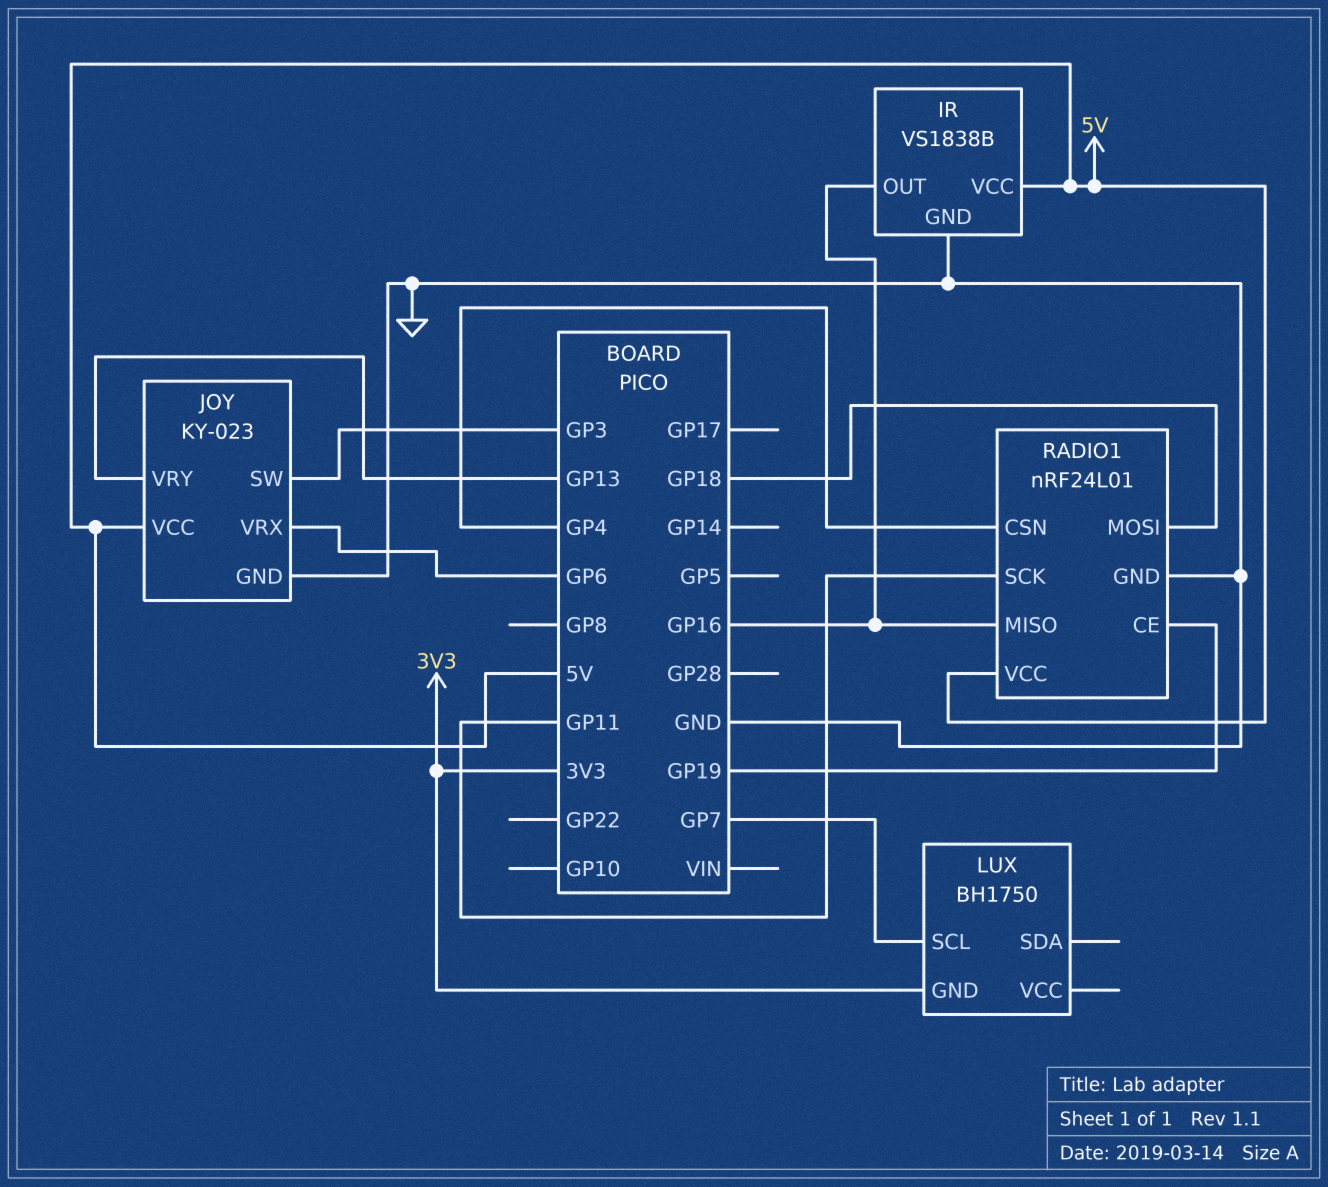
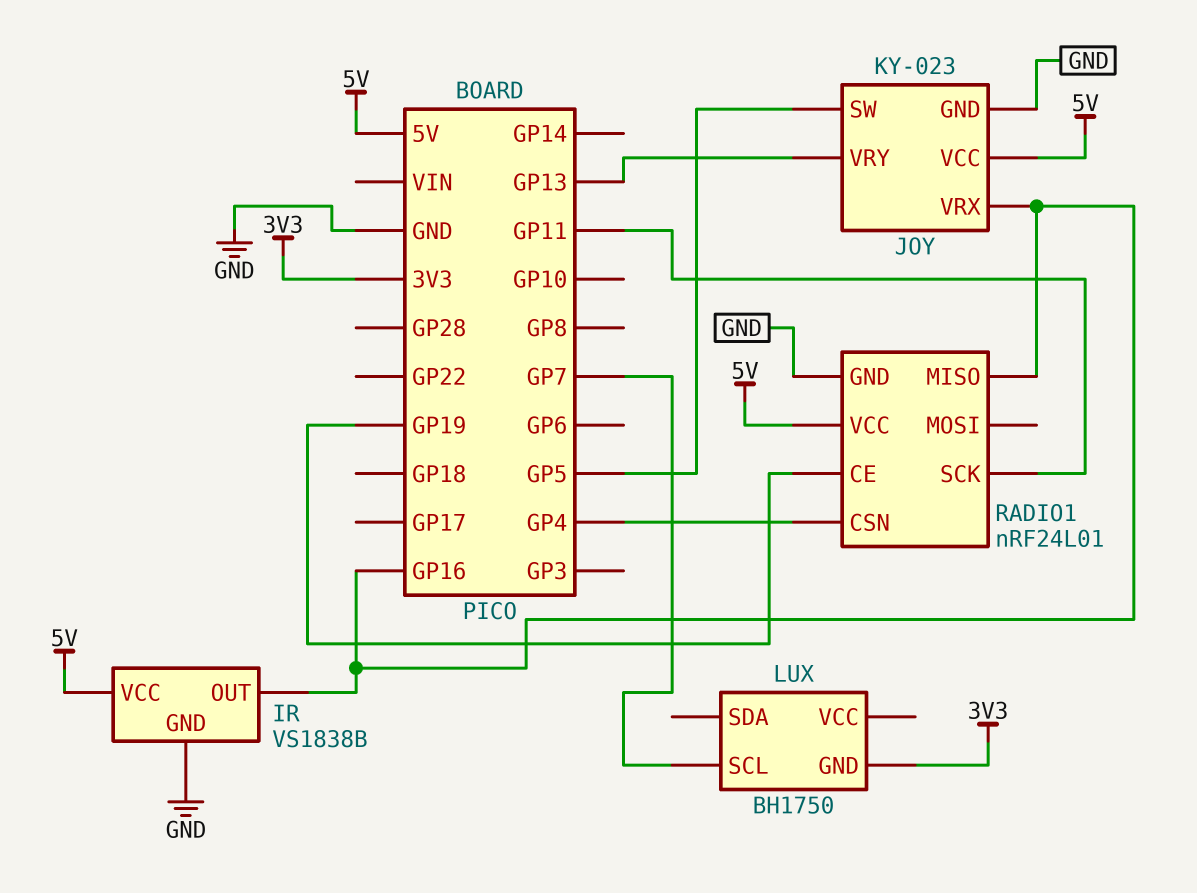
JOY pin SW: GP3 -> GP5
JOY pin VRX: GP6 -> GP16
RADIO1 pin MOSI: GP18 -> none

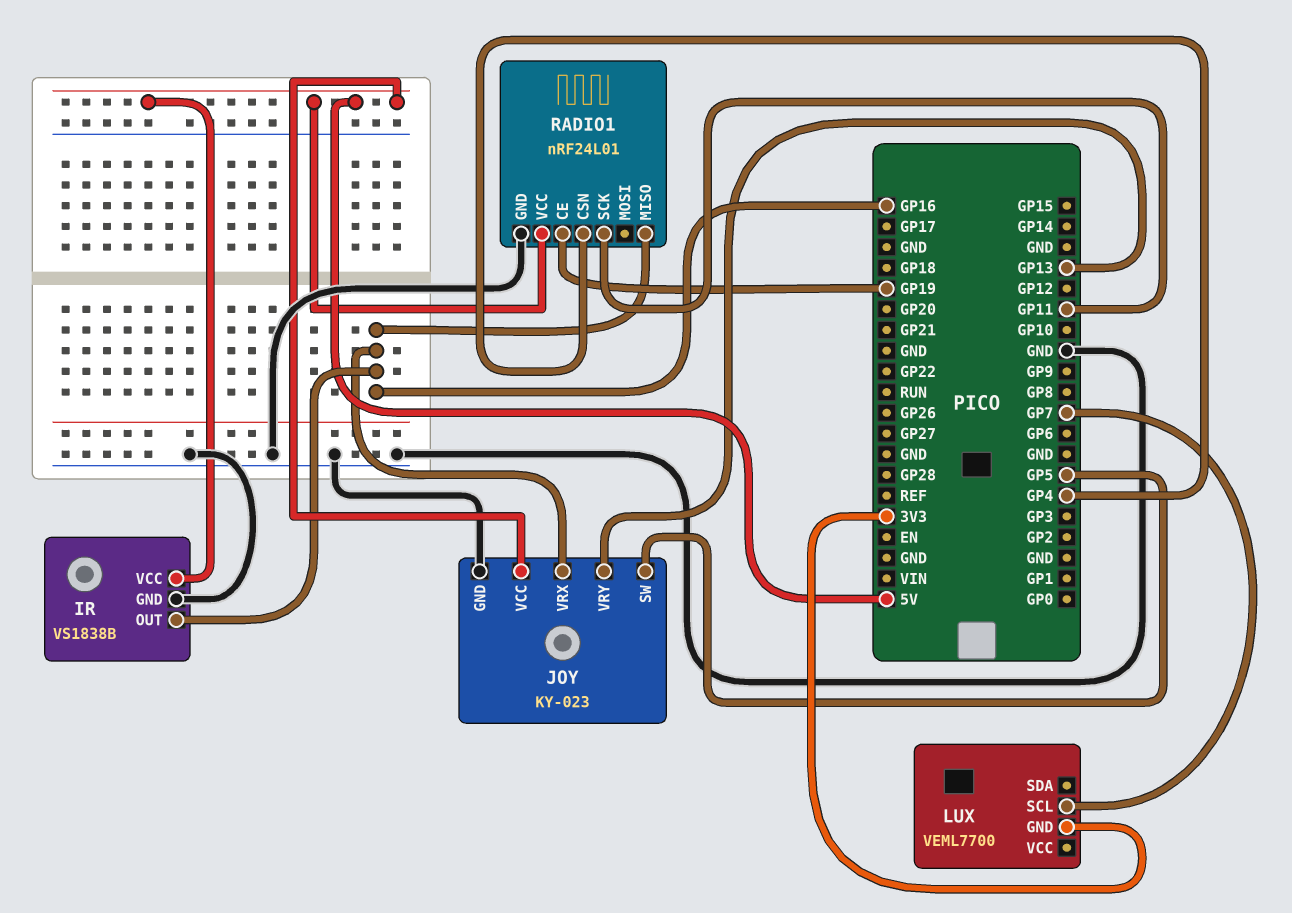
LUX: BH1750 -> VEML7700

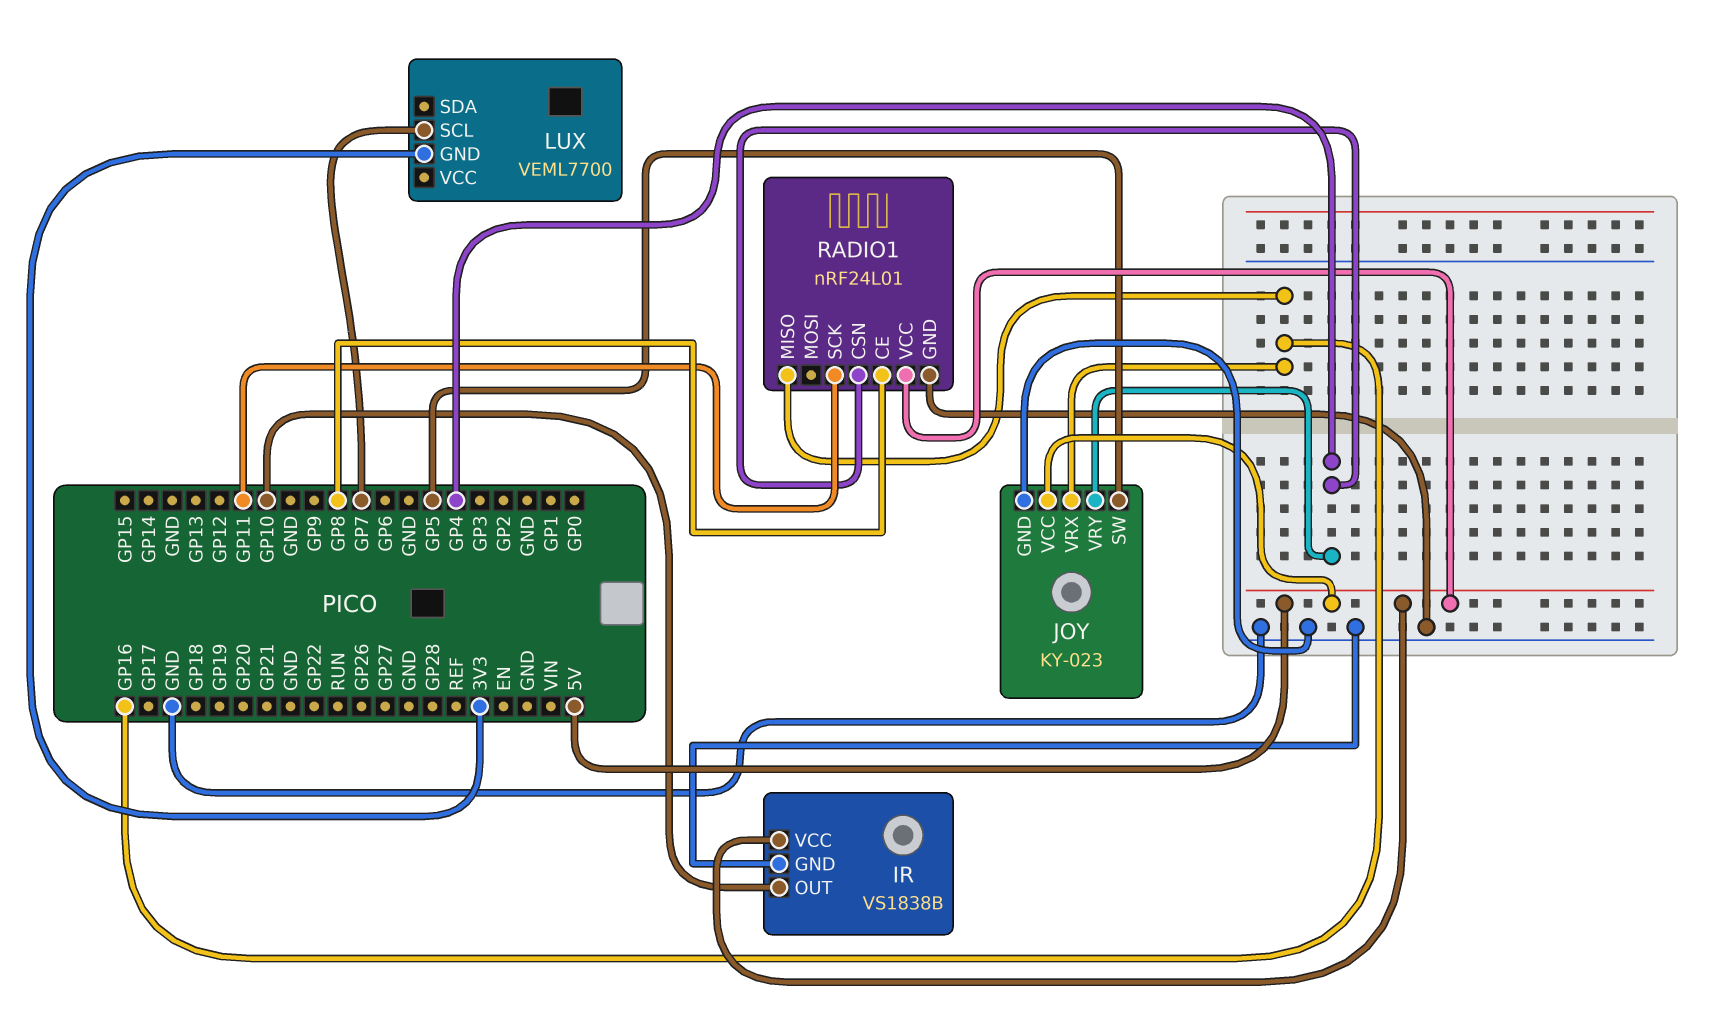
IR pin OUT: GP16 -> GP10
JOY pin VRY: GP13 -> GP4
RADIO1 pin CE: GP19 -> GP8

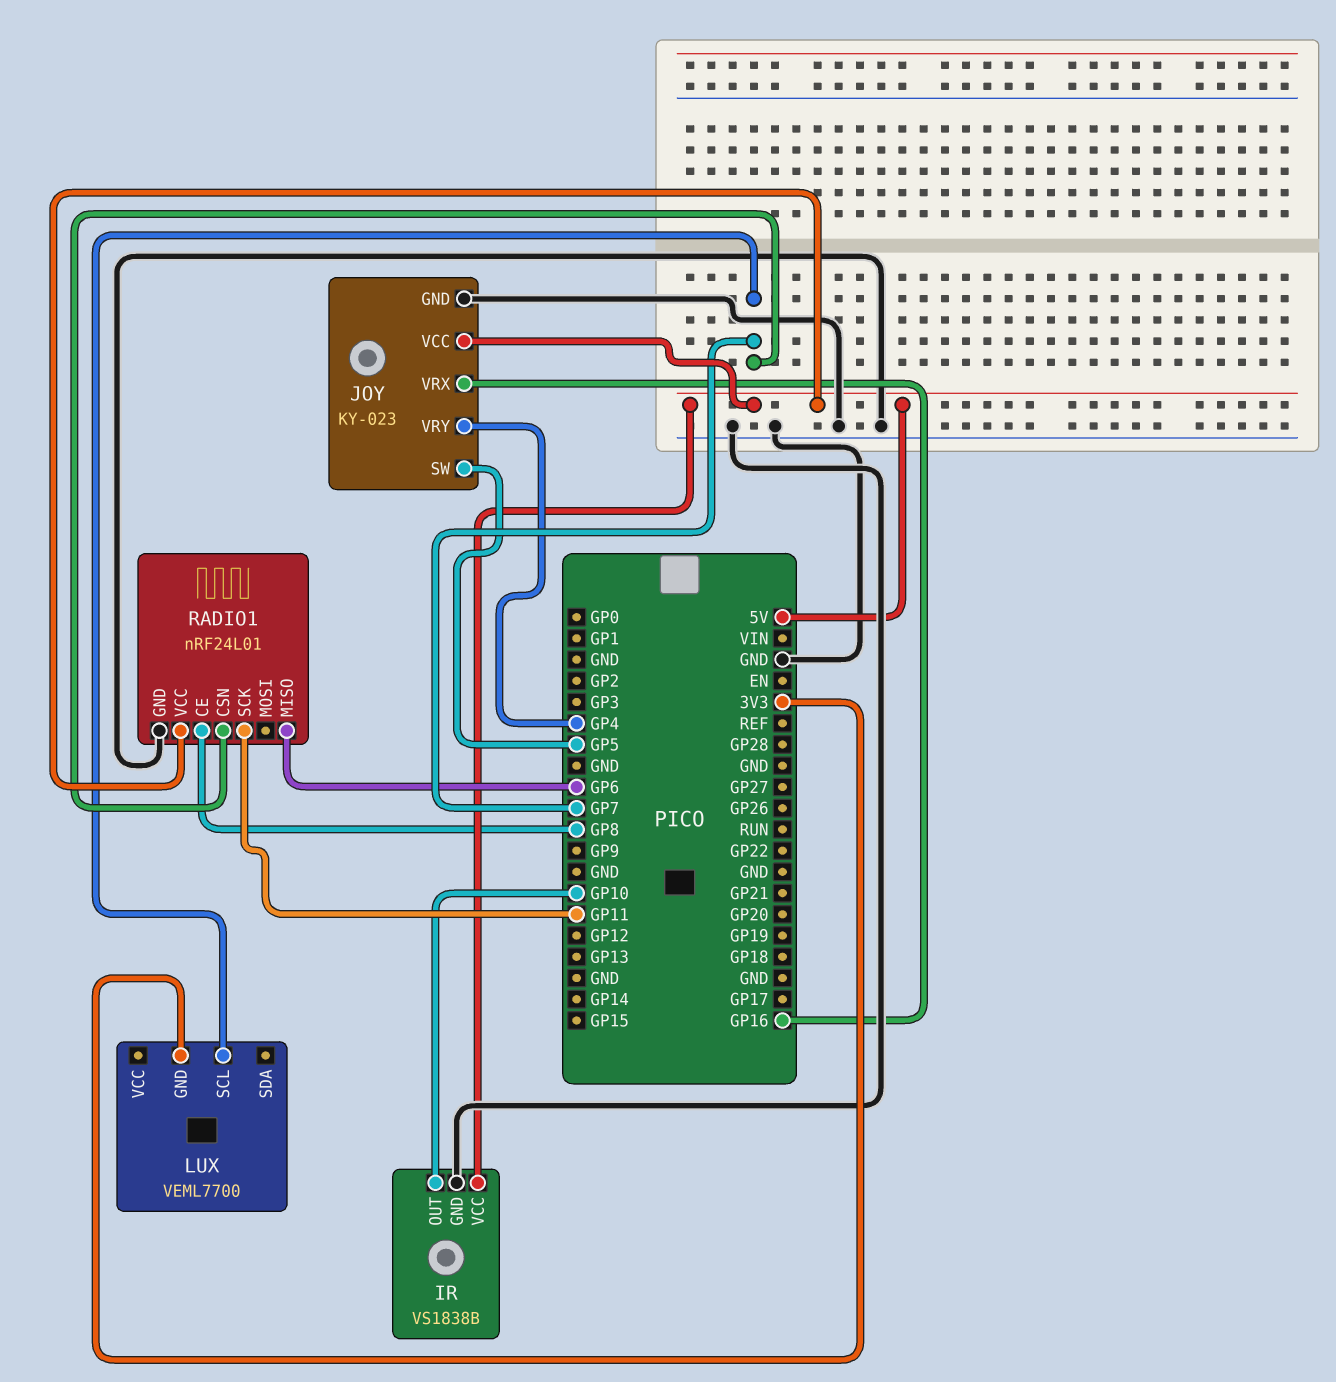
RADIO1 pin CSN: GP4 -> GP7
RADIO1 pin MISO: GP16 -> GP6

